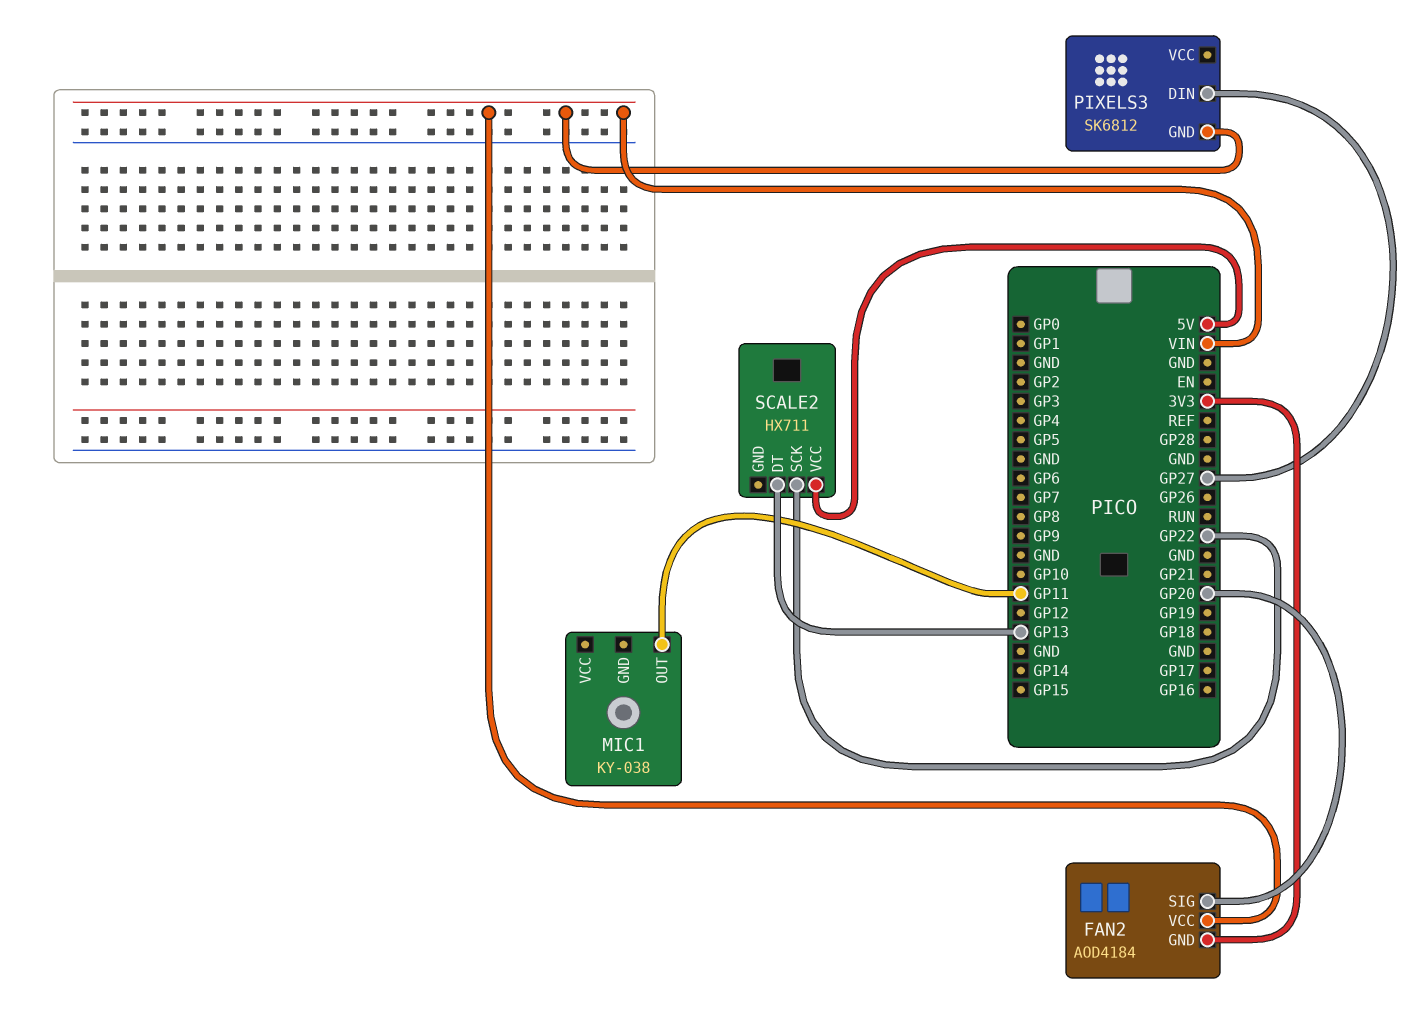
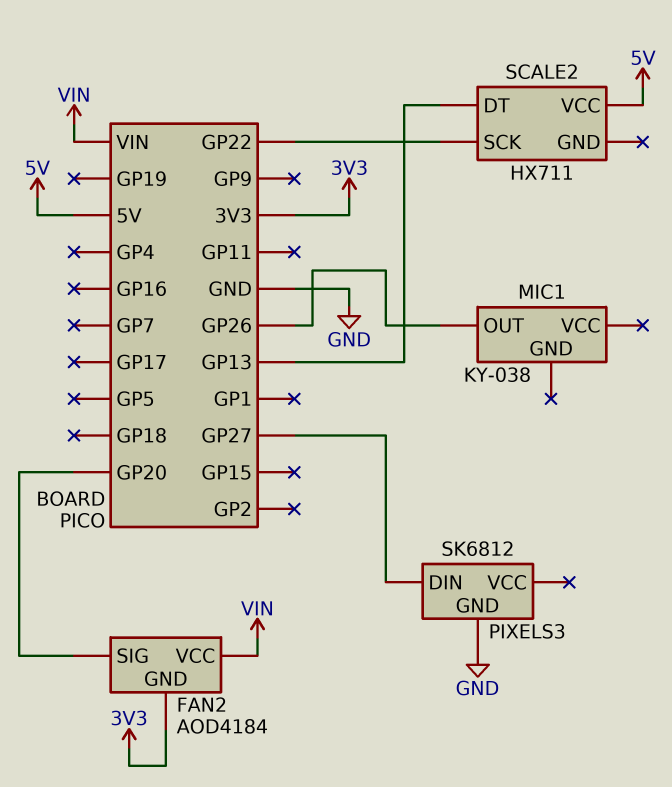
MIC1 pin OUT: GP11 -> GP26
PIXELS3 pin GND: VIN -> GND

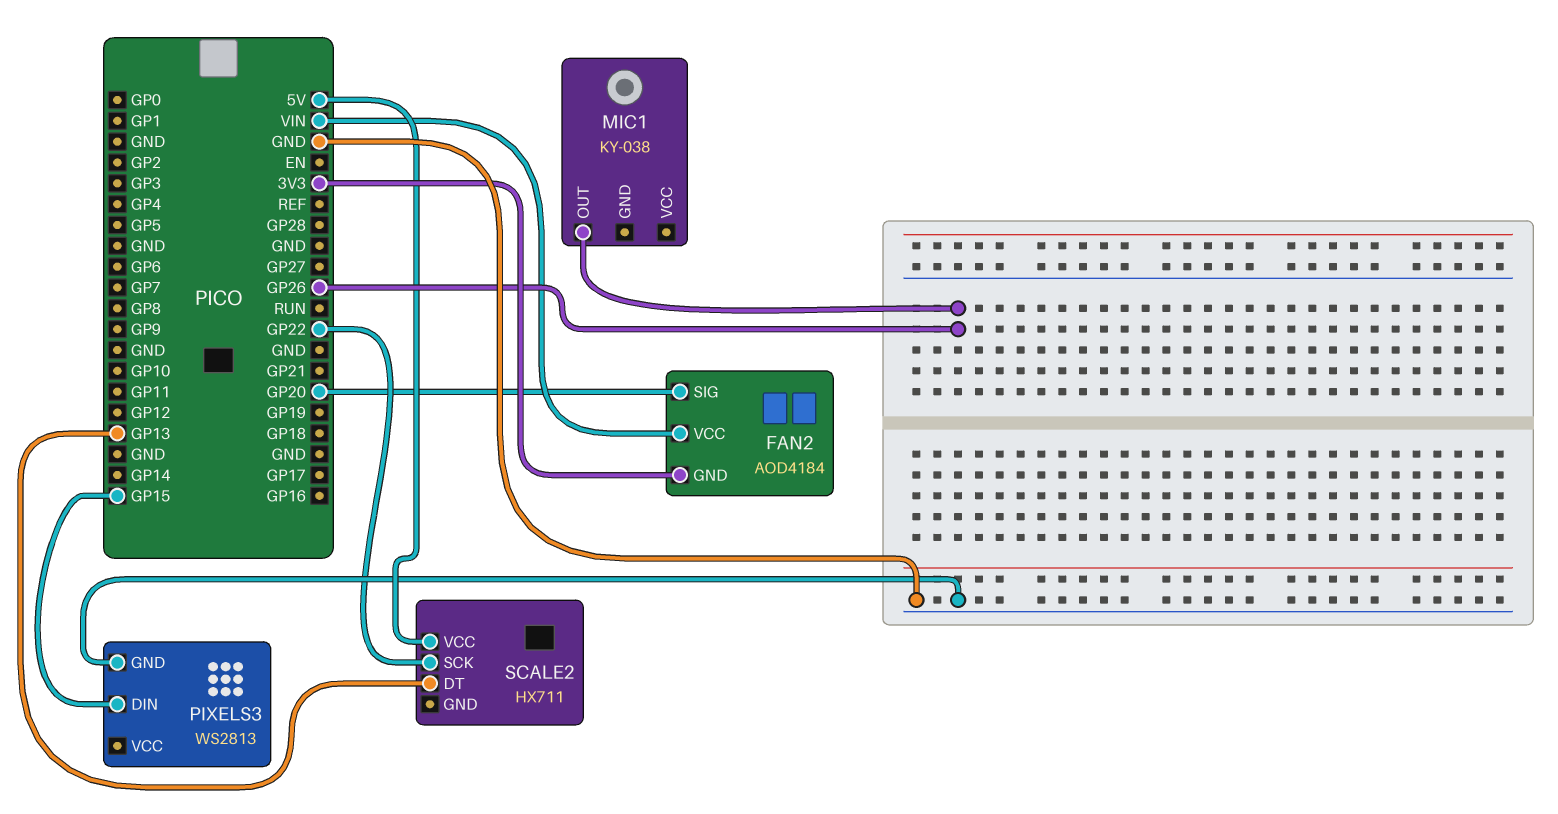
PIXELS3: SK6812 -> WS2813
PIXELS3 pin DIN: GP27 -> GP15

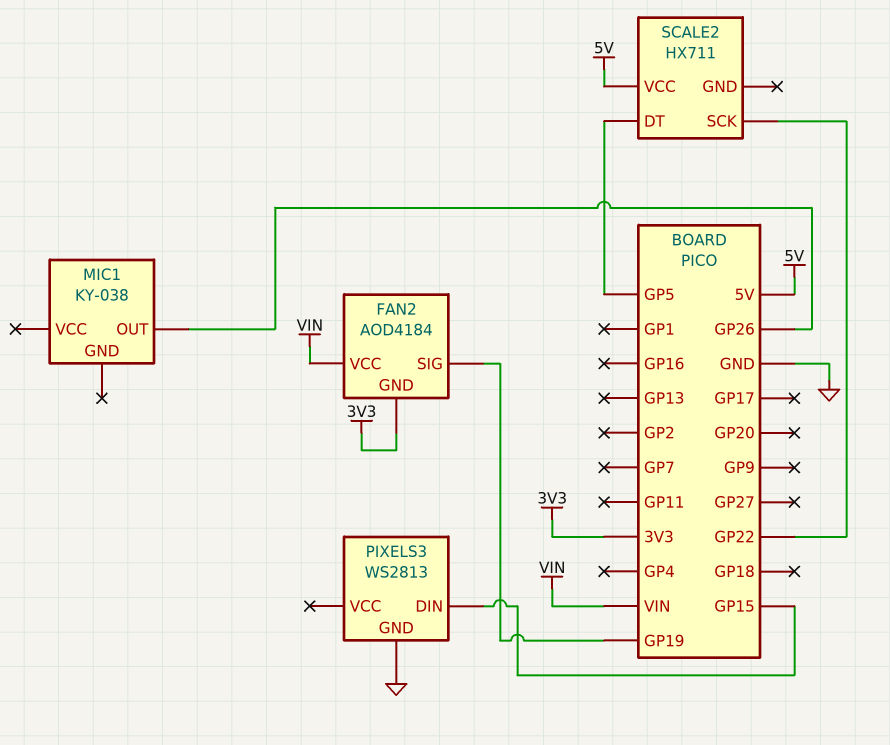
FAN2 pin SIG: GP20 -> GP19
SCALE2 pin DT: GP13 -> GP5

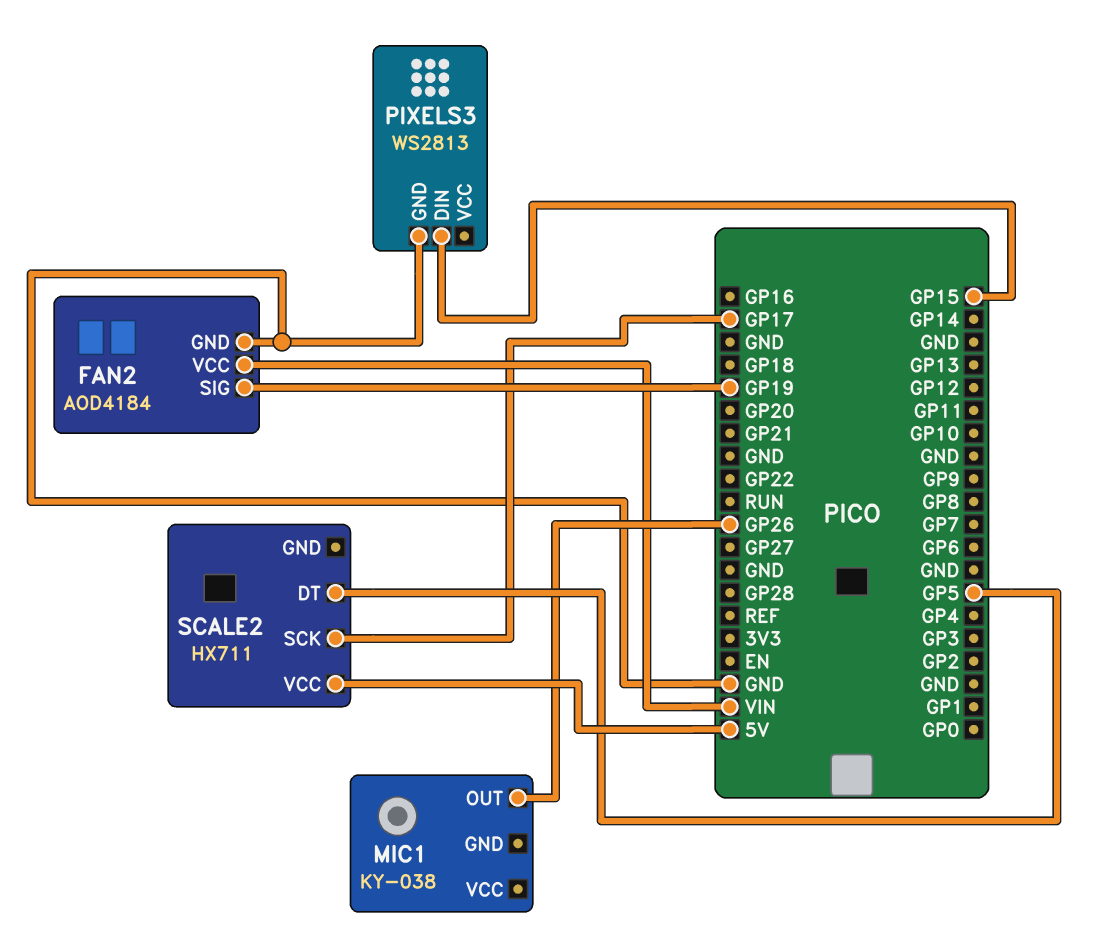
FAN2 pin GND: 3V3 -> GND
SCALE2 pin SCK: GP22 -> GP17

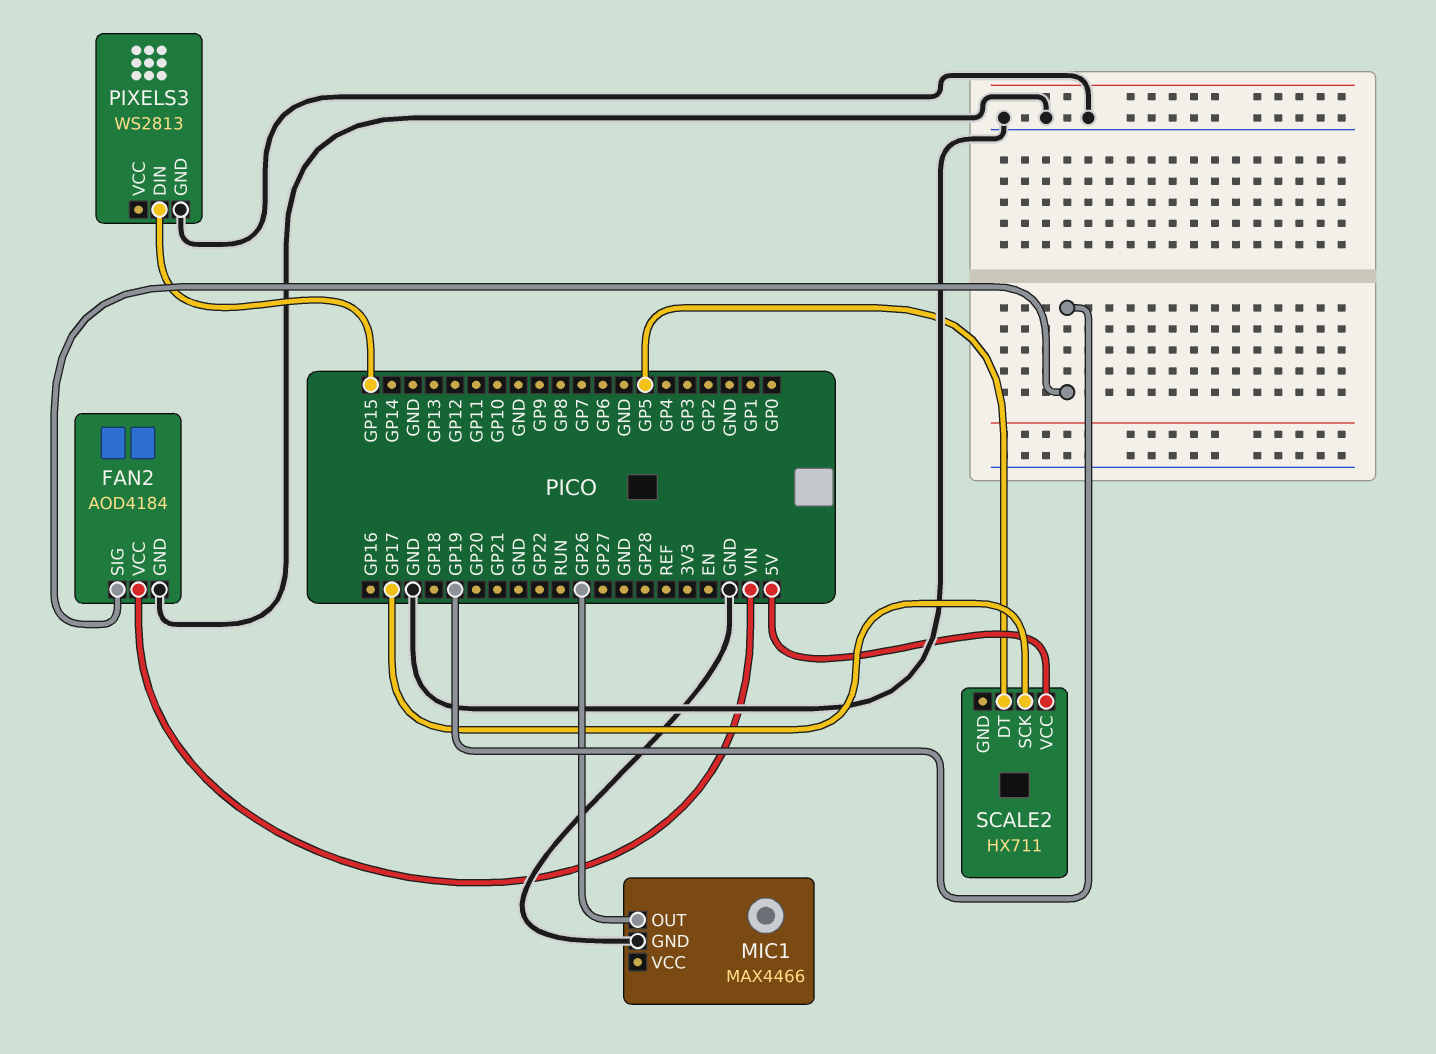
MIC1: KY-038 -> MAX4466
MIC1 pin GND: none -> GND

